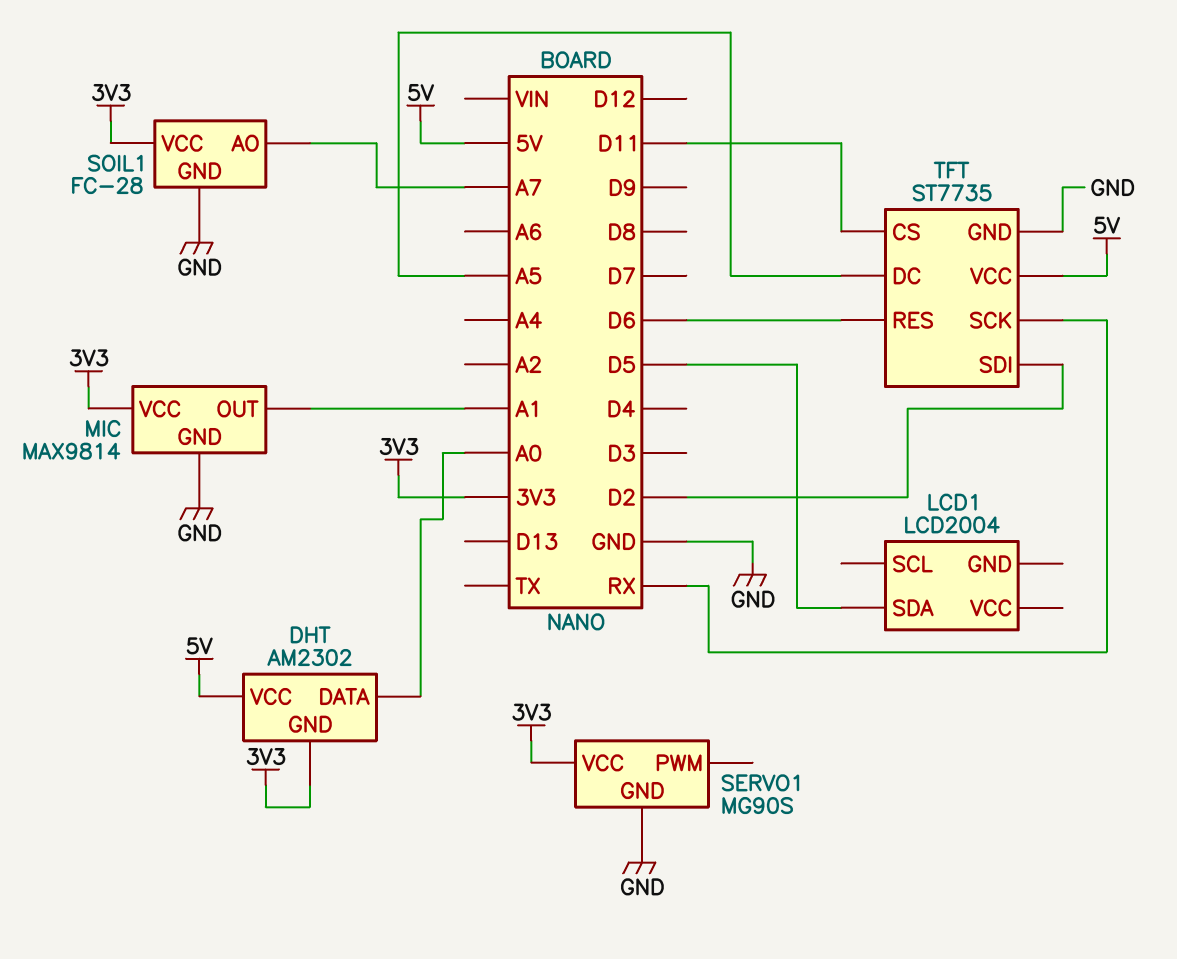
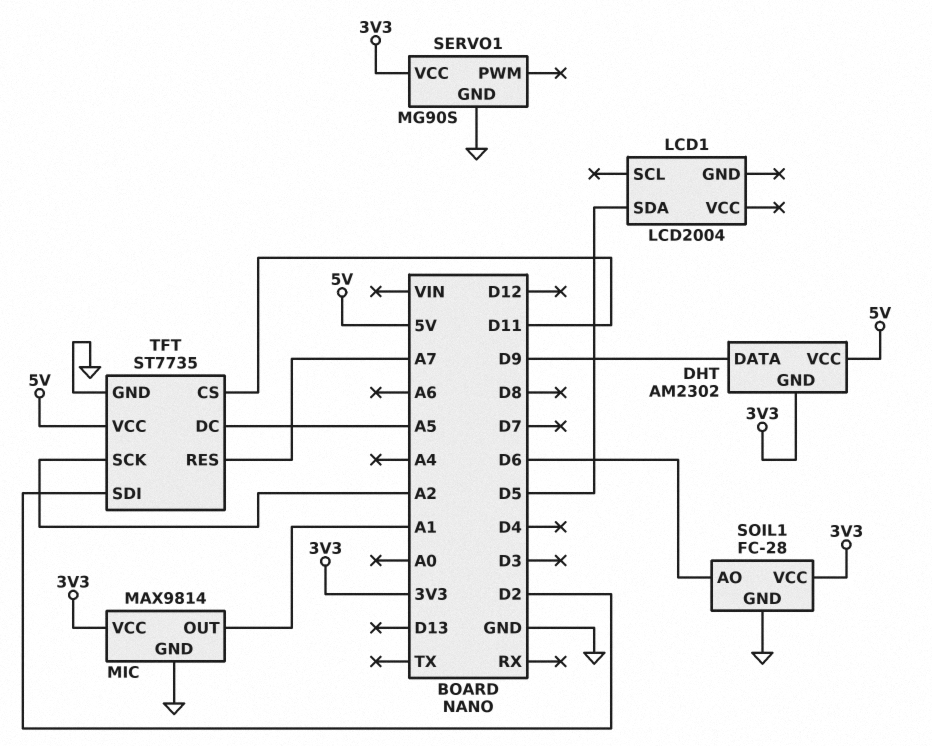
DHT pin DATA: A0 -> D9
SOIL1 pin AO: A7 -> D6
TFT pin RES: D6 -> A7
TFT pin SCK: RX -> A2

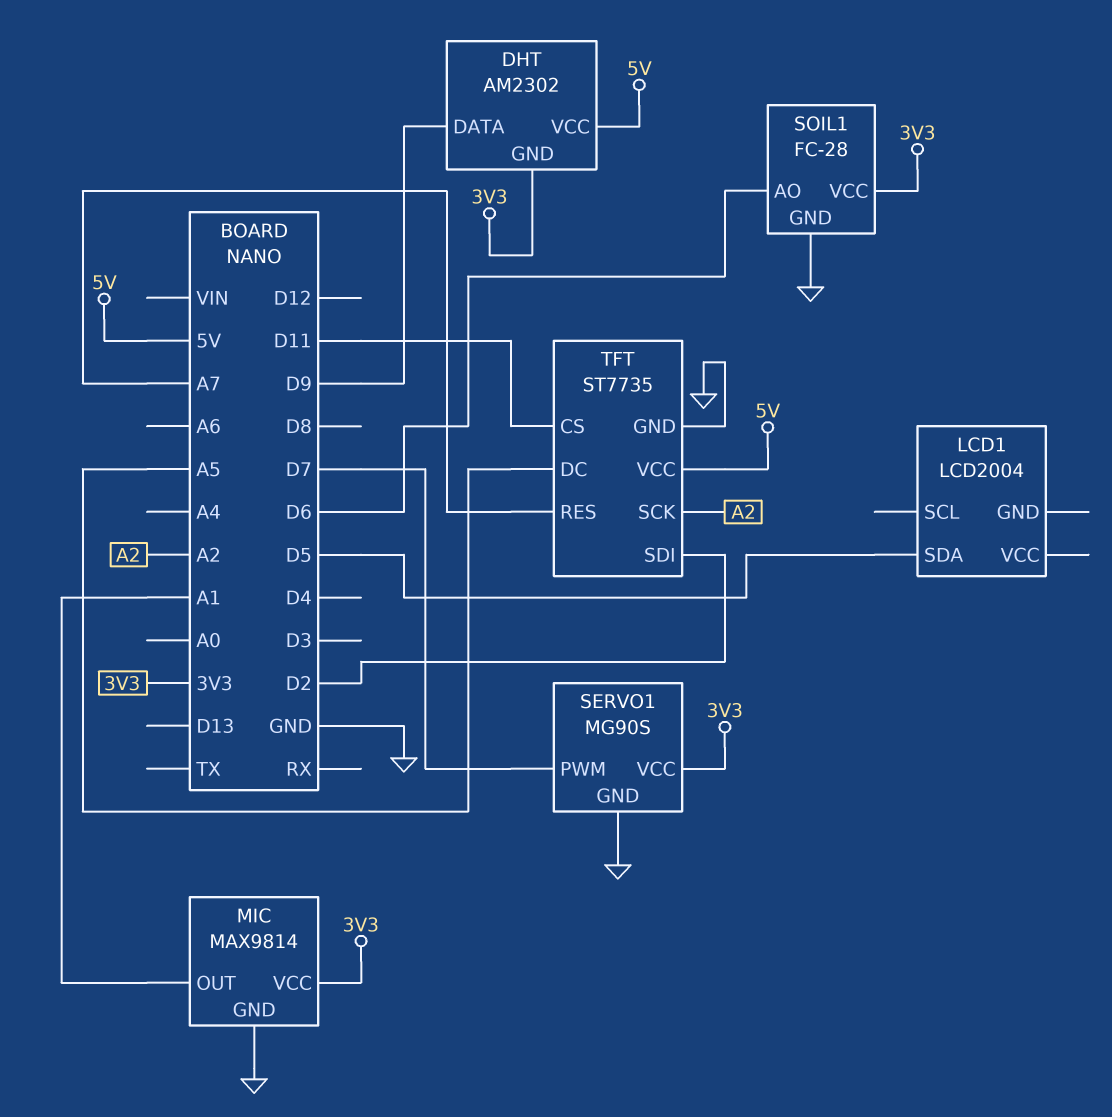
SERVO1 pin PWM: none -> D7

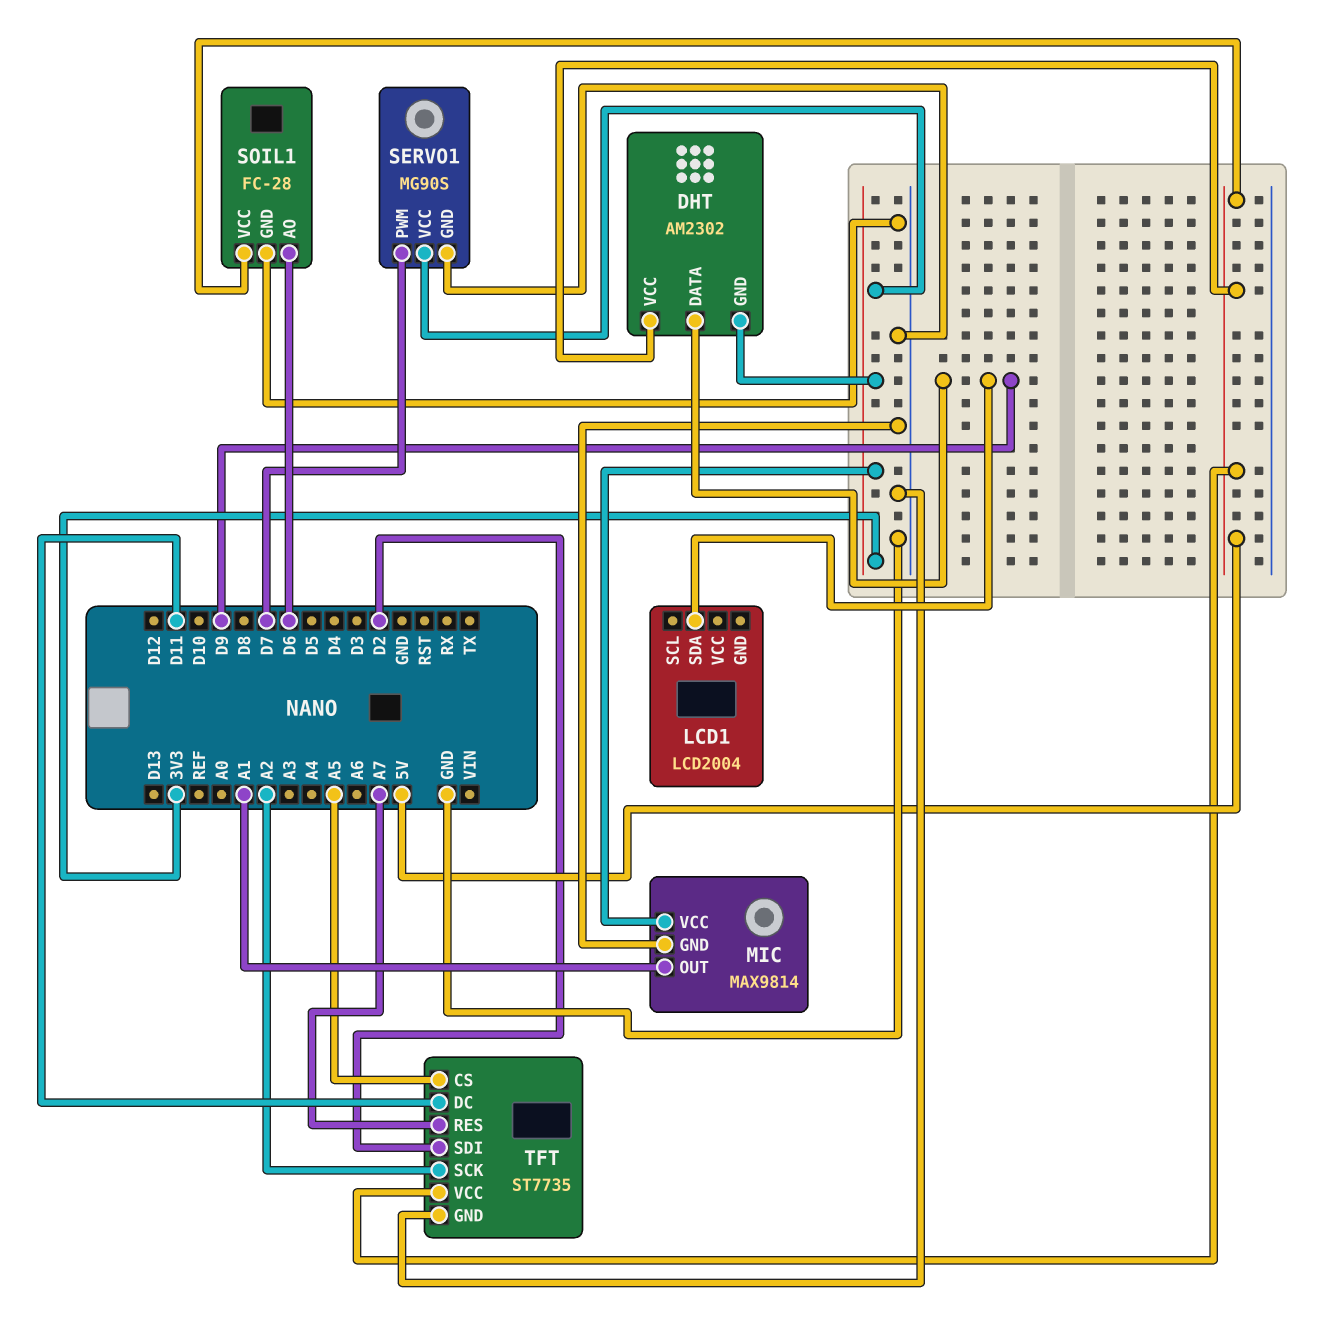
LCD1 pin SDA: D5 -> D9
SOIL1 pin VCC: 3V3 -> 5V
TFT pin CS: D11 -> A5
TFT pin DC: A5 -> D11

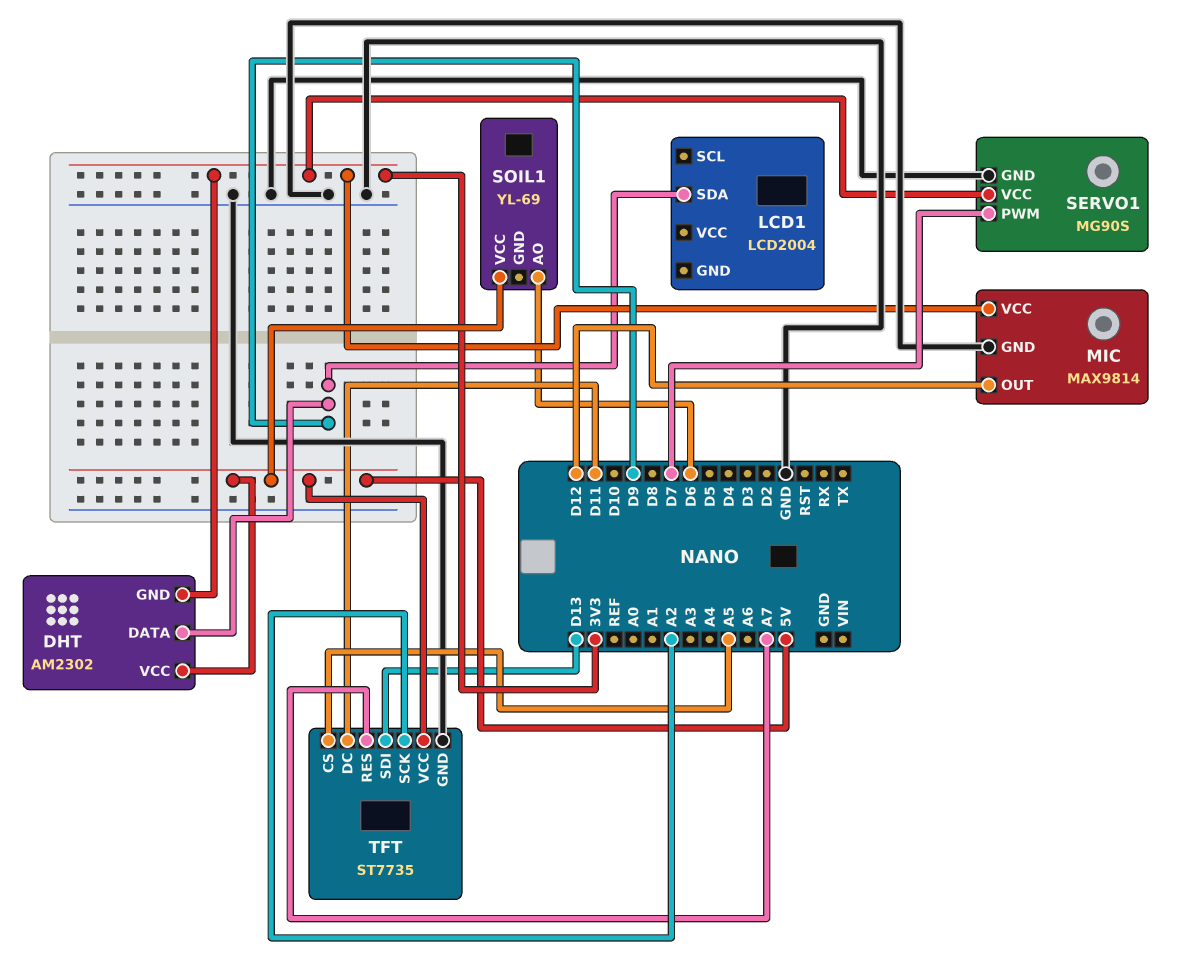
MIC pin OUT: A1 -> D12
SOIL1: FC-28 -> YL-69
SOIL1 pin GND: GND -> none
TFT pin SDI: D2 -> D13

